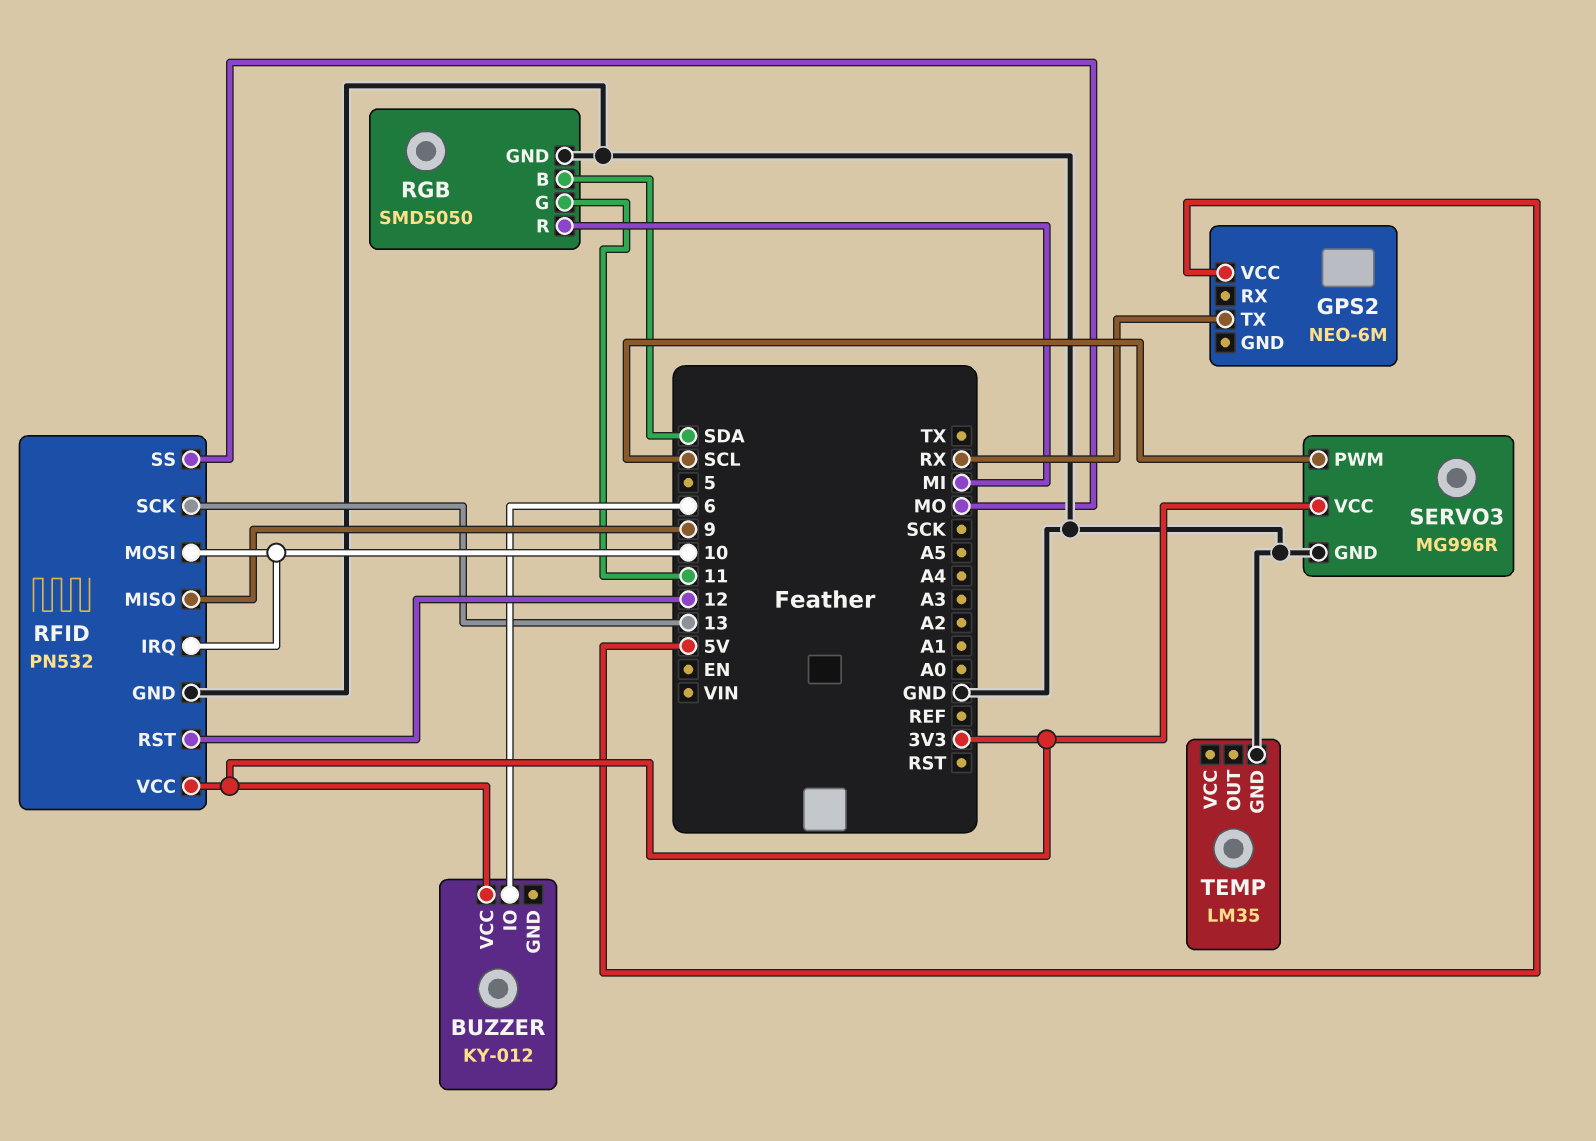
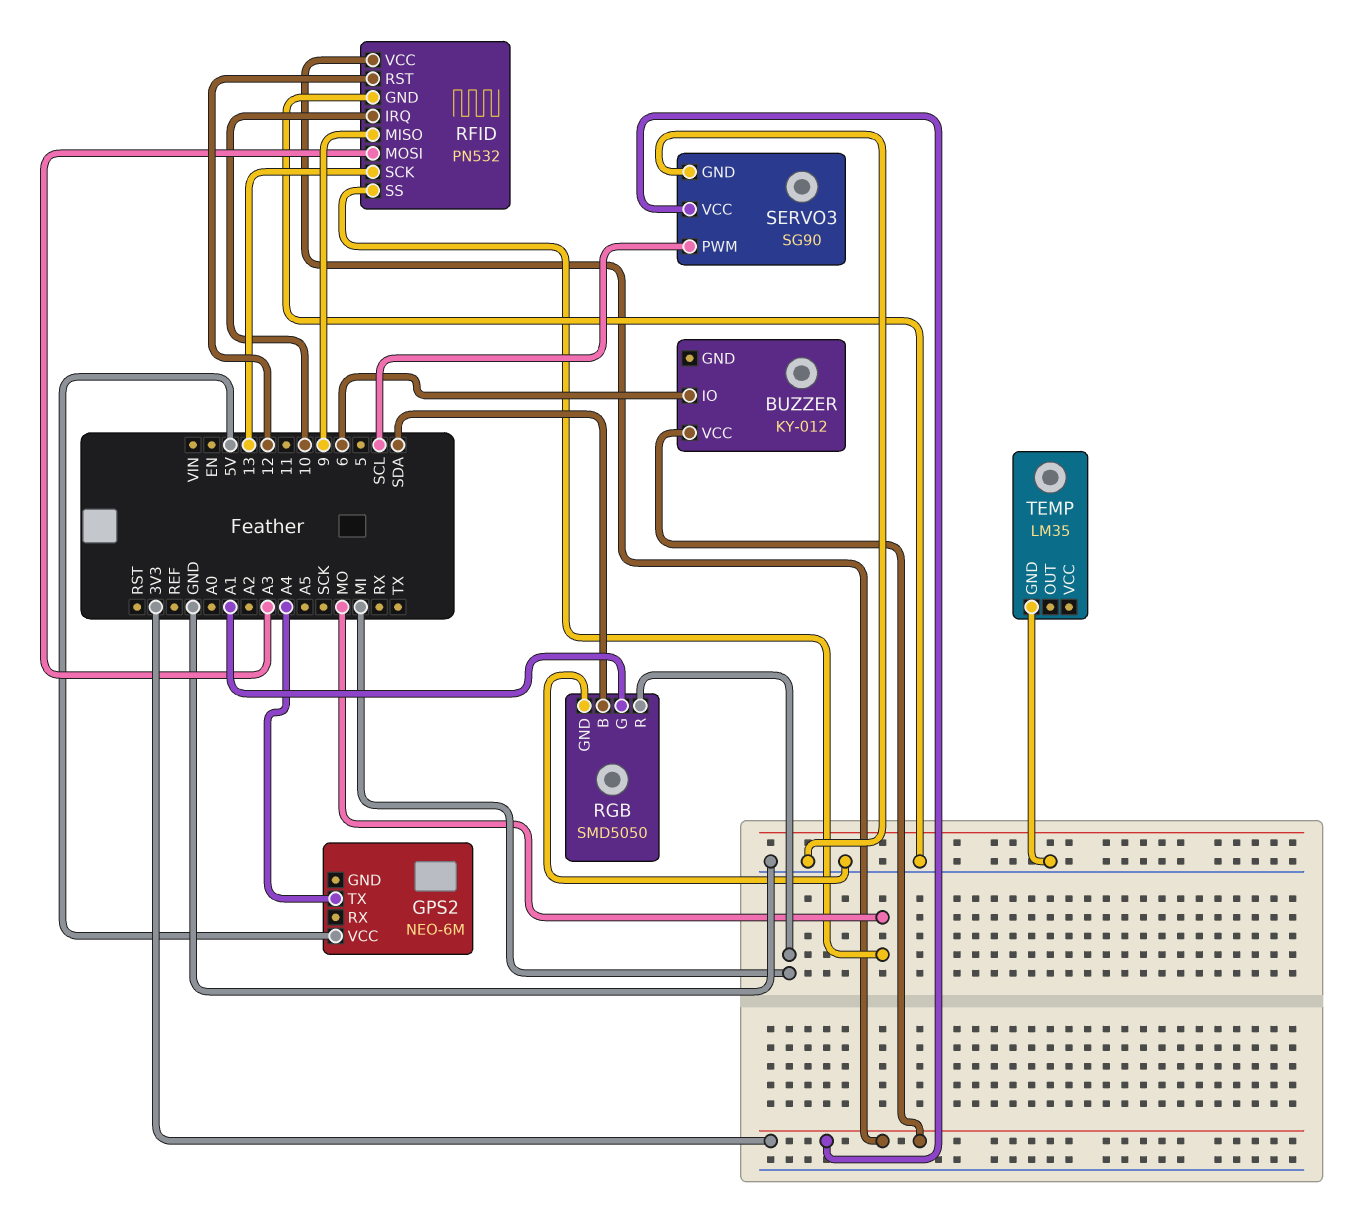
GPS2 pin TX: RX -> A4
RFID pin MOSI: 10 -> A3
RGB pin G: 11 -> A1
SERVO3: MG996R -> SG90

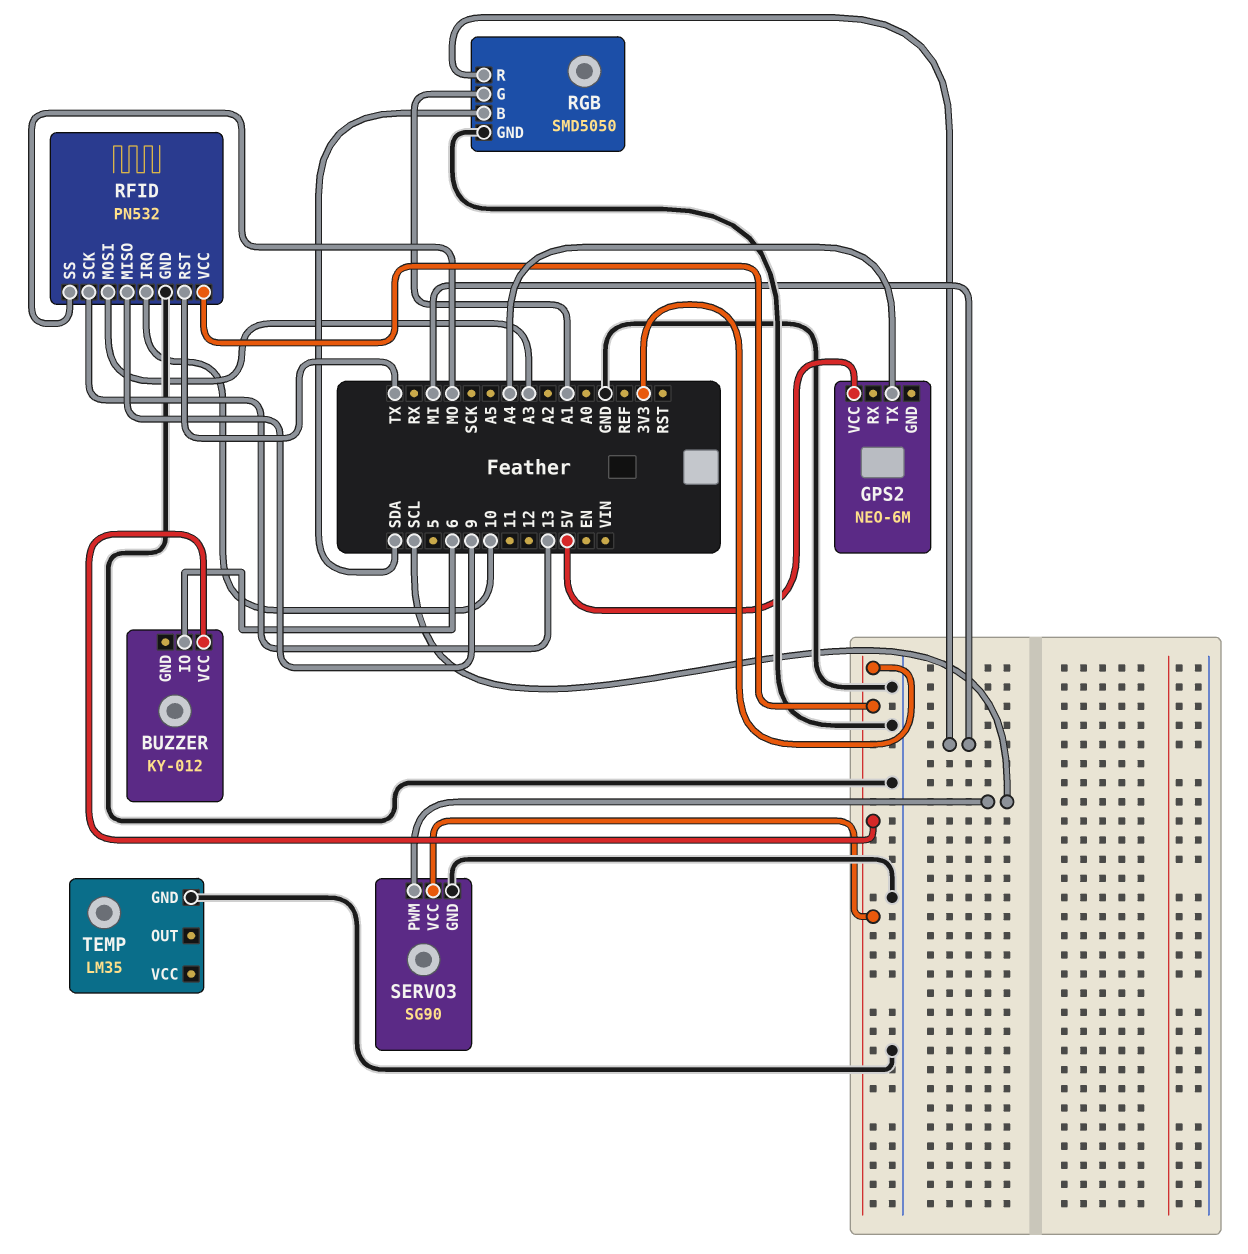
RFID pin RST: 12 -> TX

